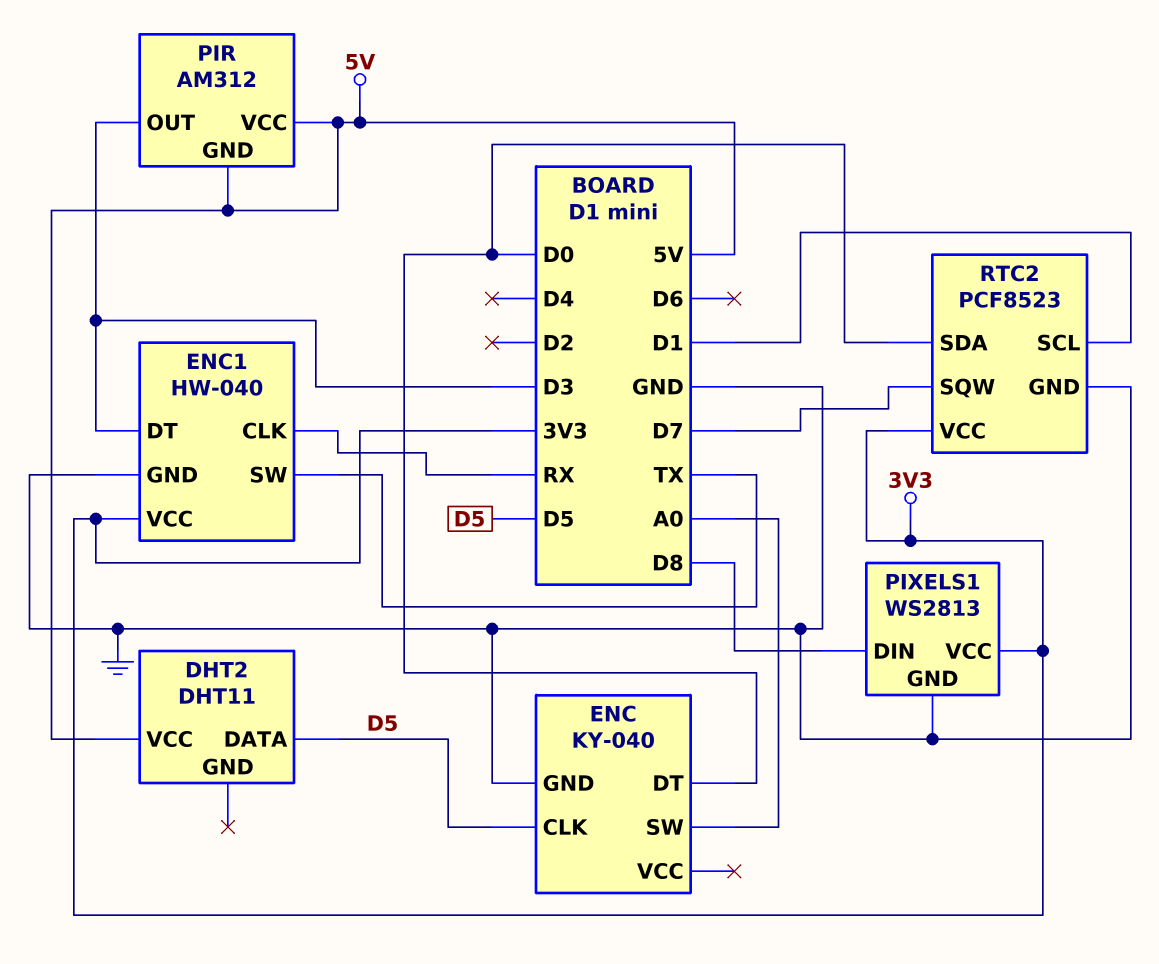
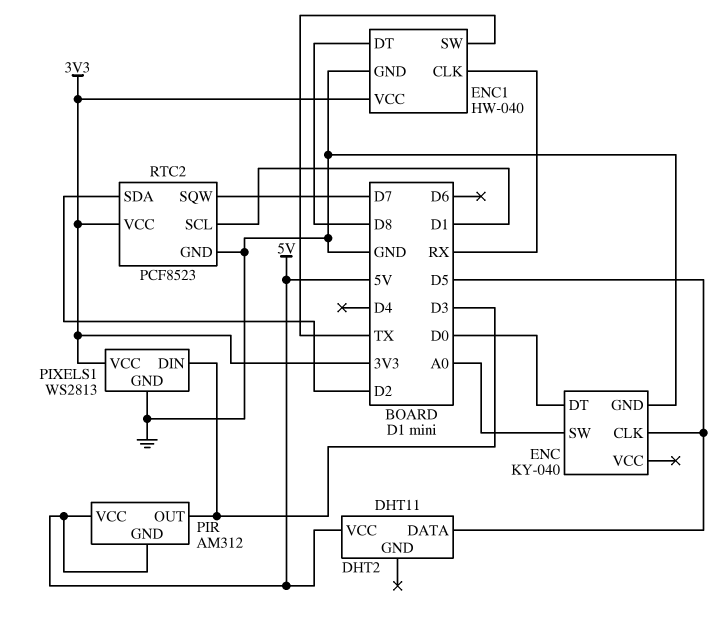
ENC1 pin DT: D3 -> D8
PIXELS1 pin DIN: D8 -> D3
RTC2 pin SDA: D0 -> D2

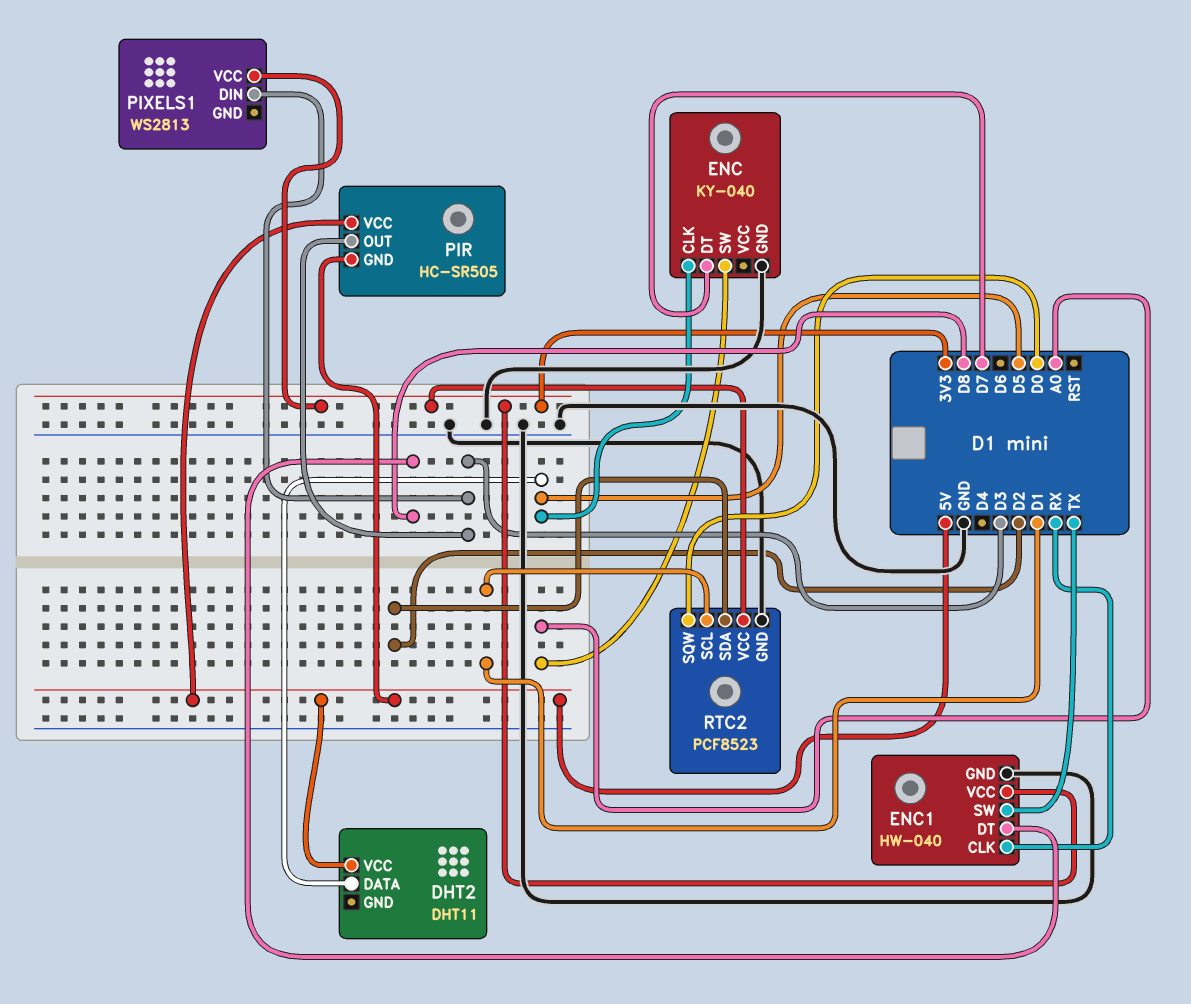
ENC pin DT: D0 -> D7
PIR: AM312 -> HC-SR505
PIXELS1 pin GND: GND -> none
RTC2 pin SQW: D7 -> D0

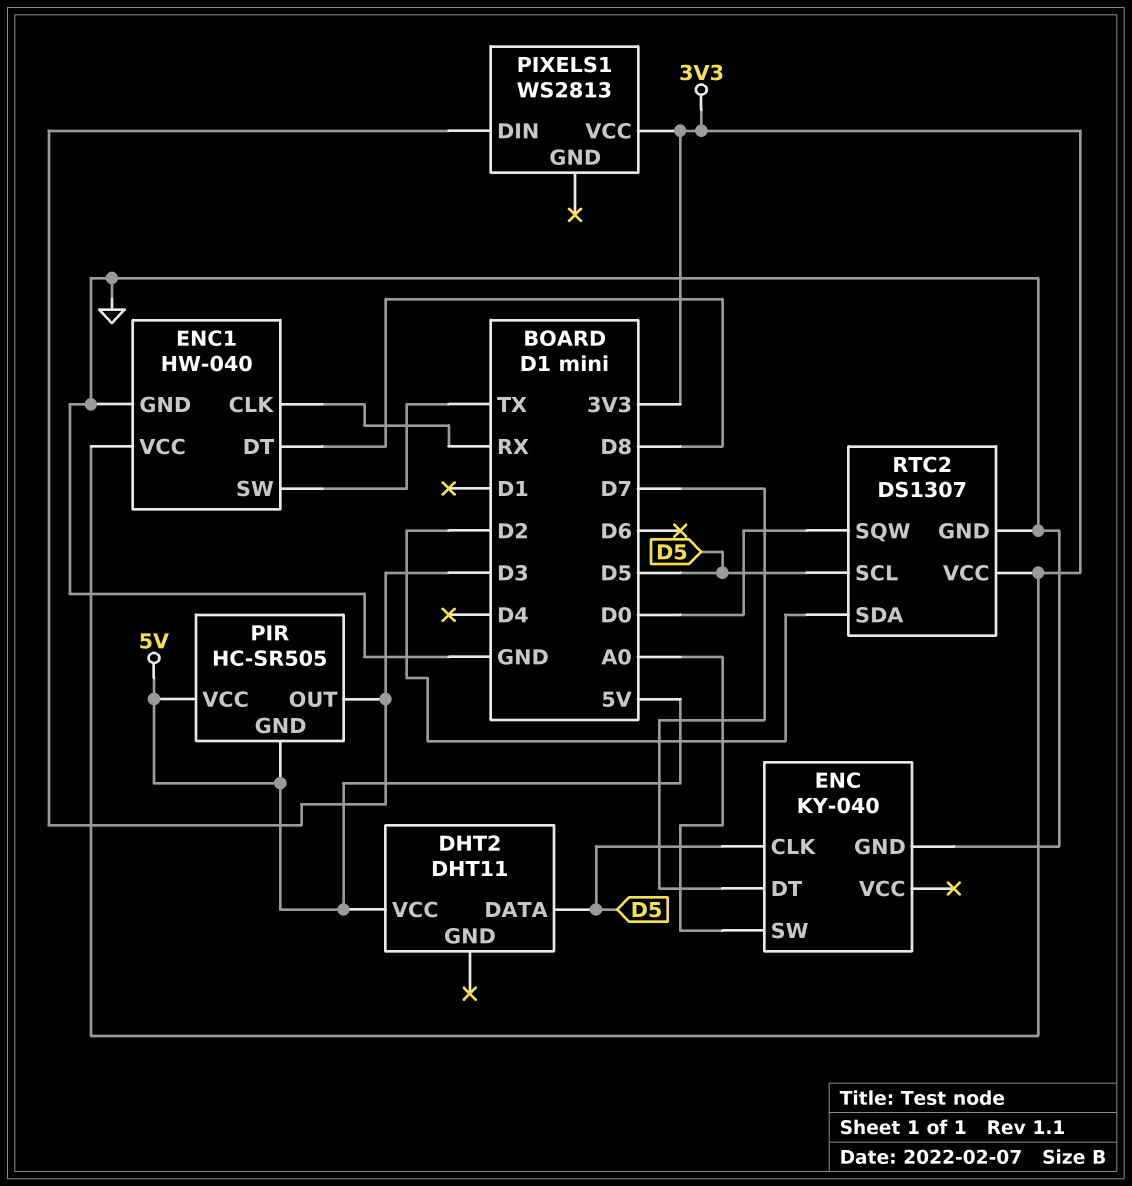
RTC2: PCF8523 -> DS1307
RTC2 pin SCL: D1 -> D5

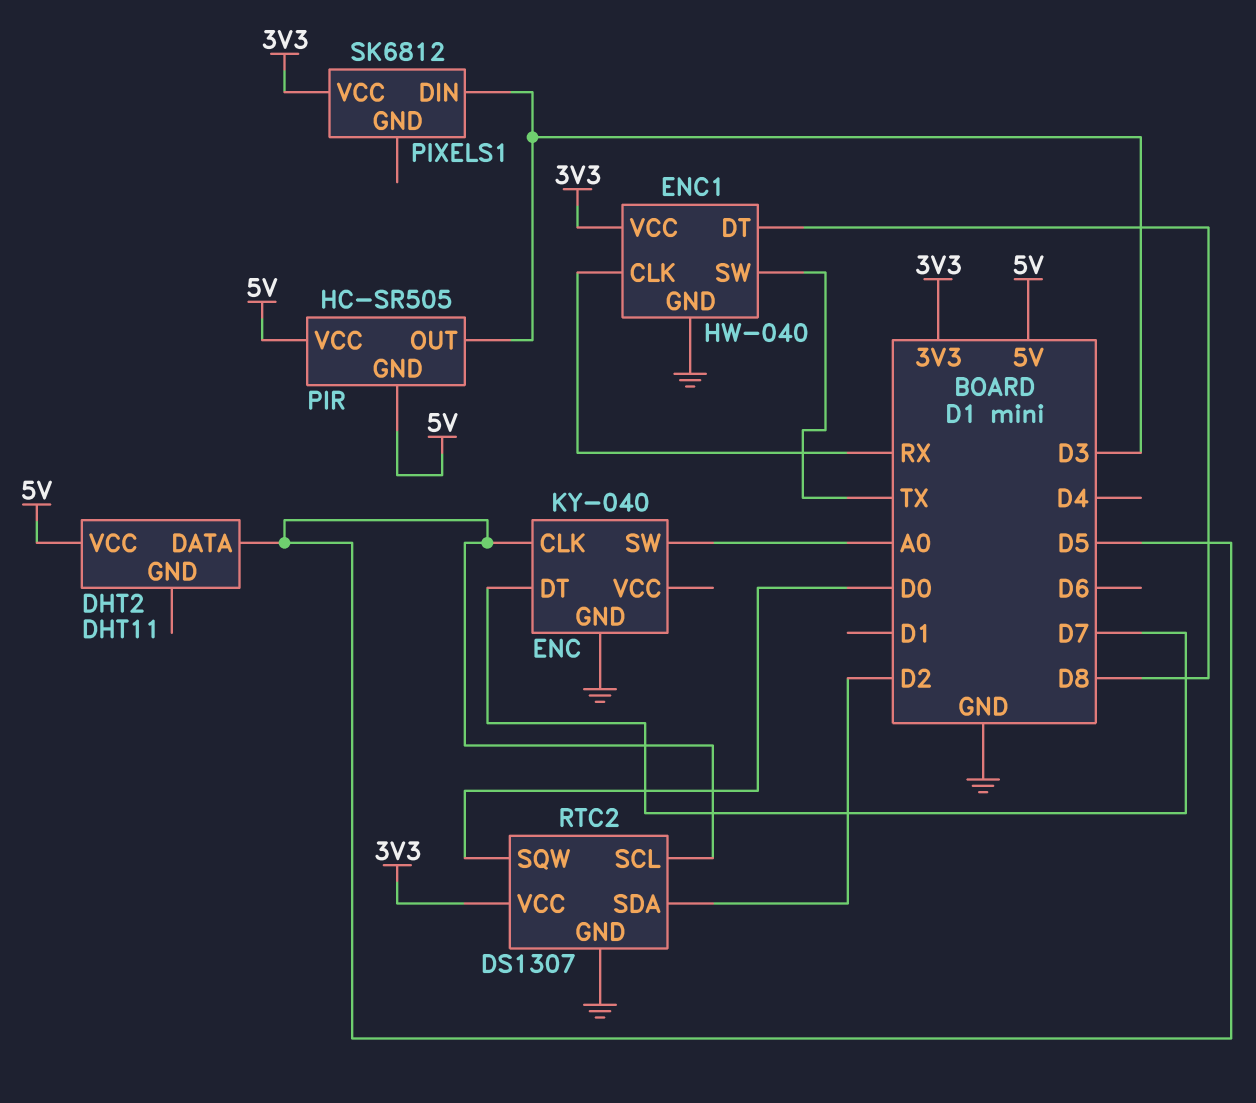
PIXELS1: WS2813 -> SK6812

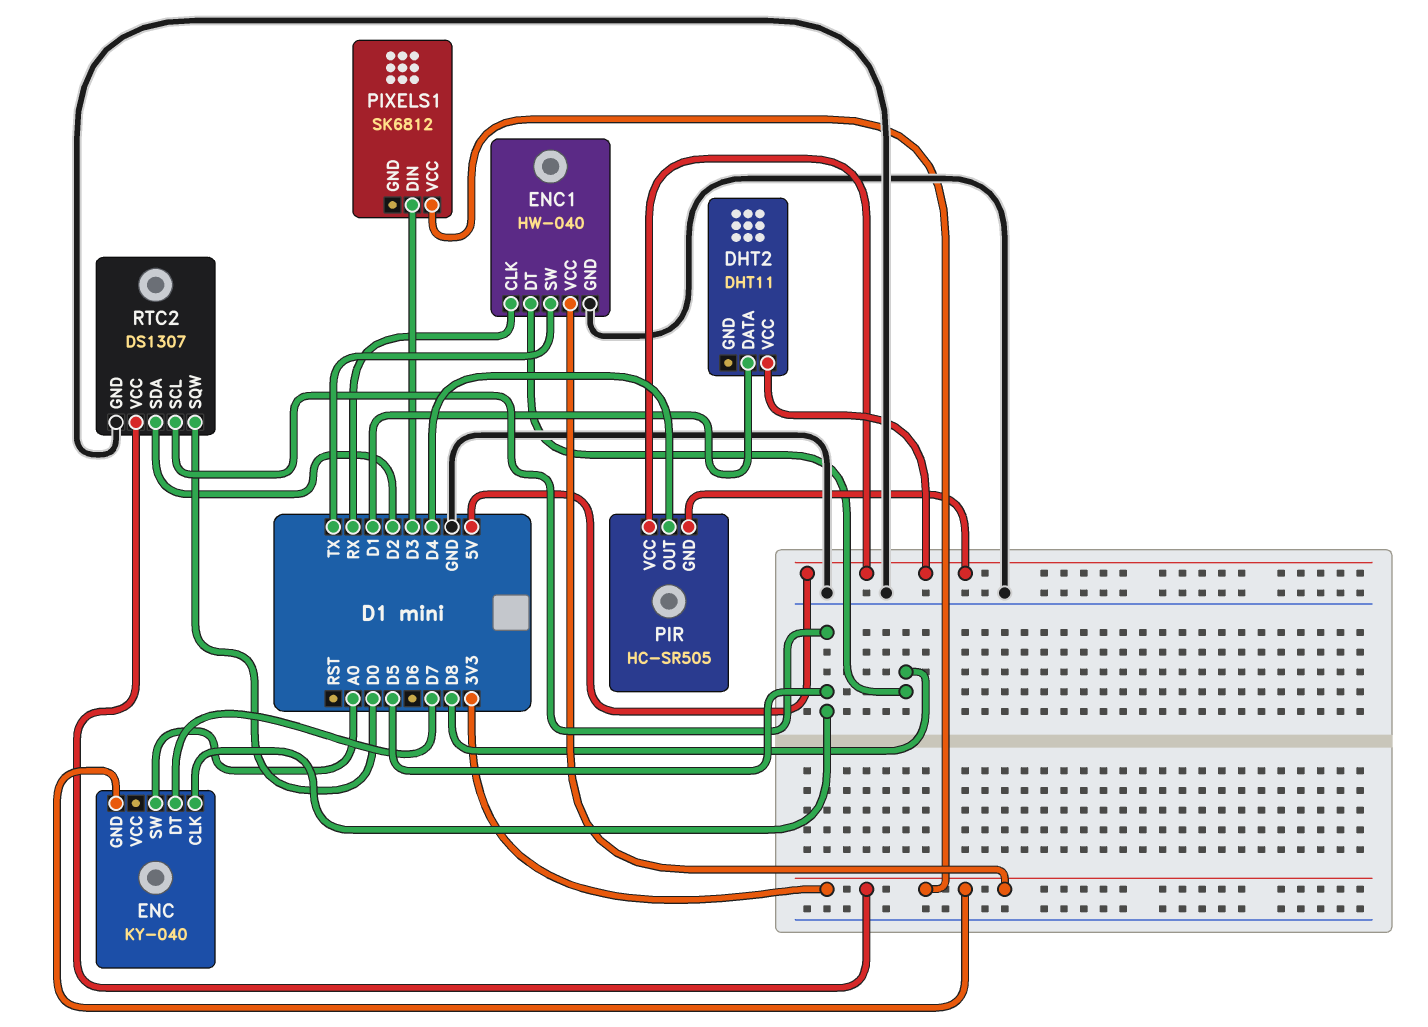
DHT2 pin DATA: D5 -> D1
ENC pin GND: GND -> 3V3
PIR pin OUT: D3 -> D4

